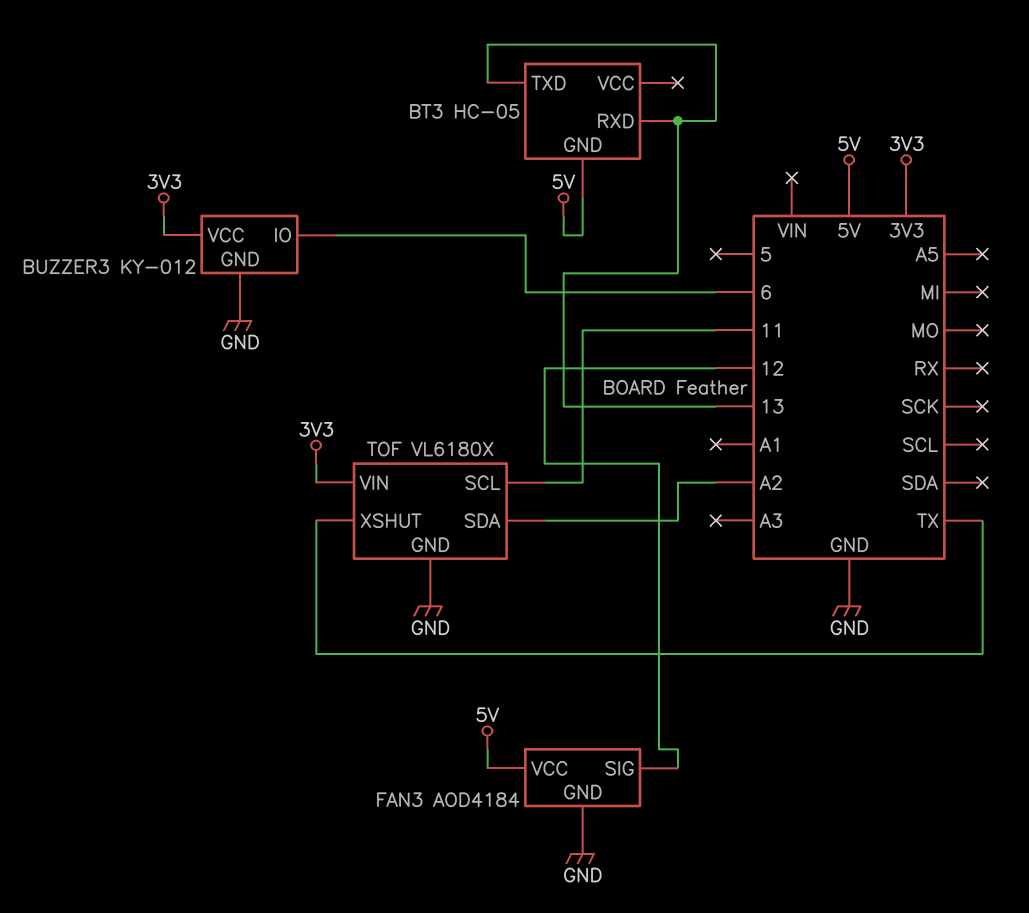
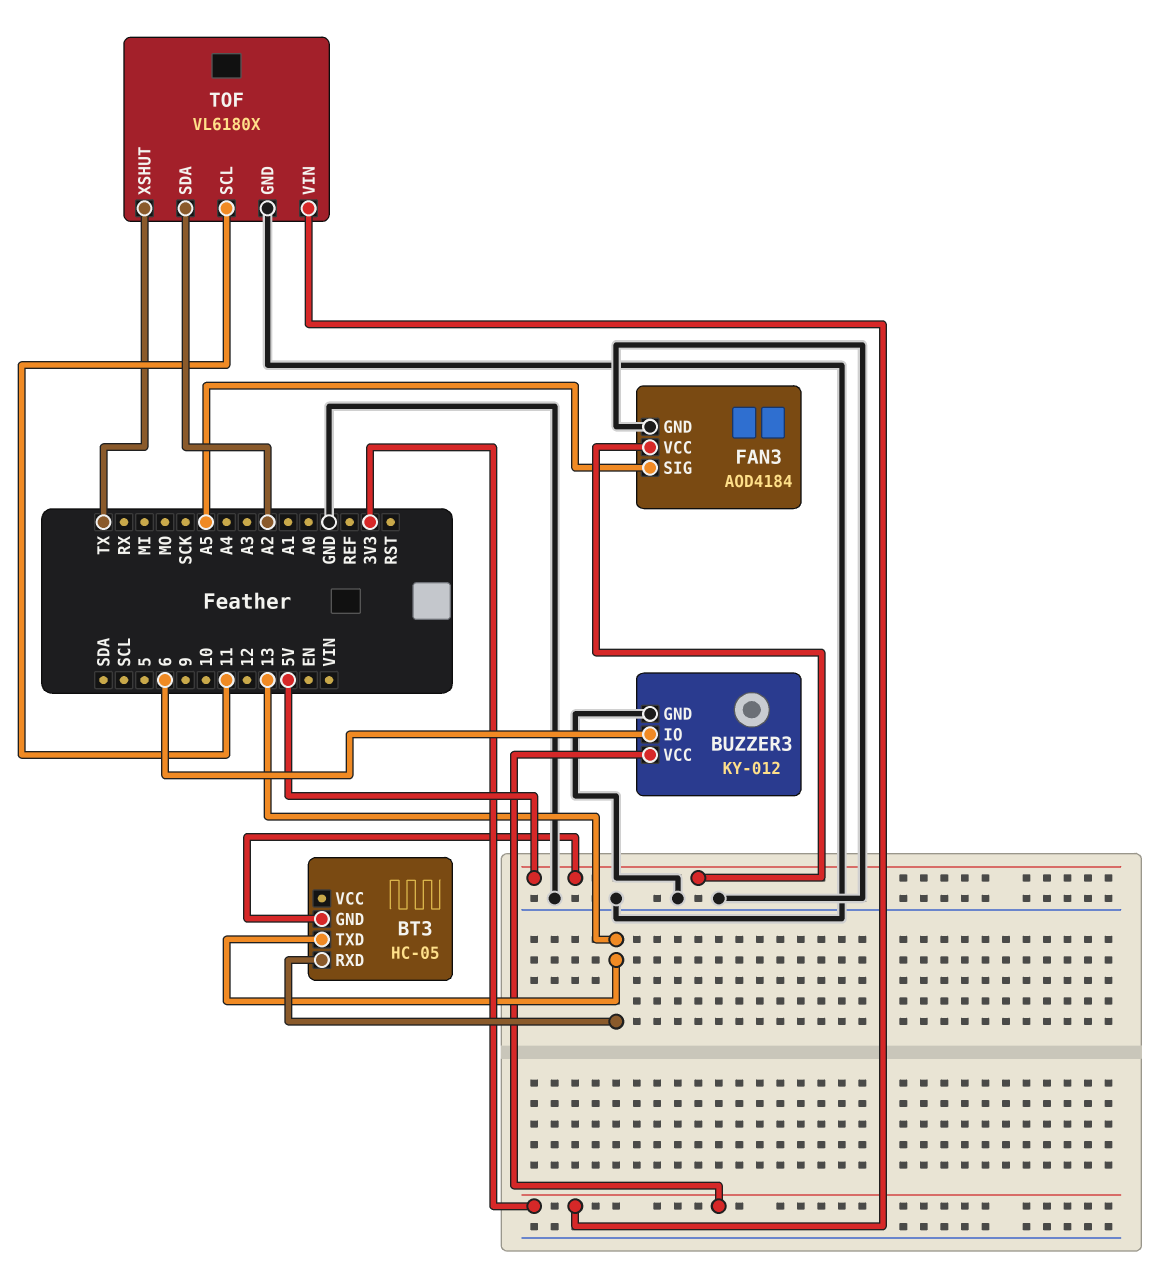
FAN3 pin SIG: 12 -> A5

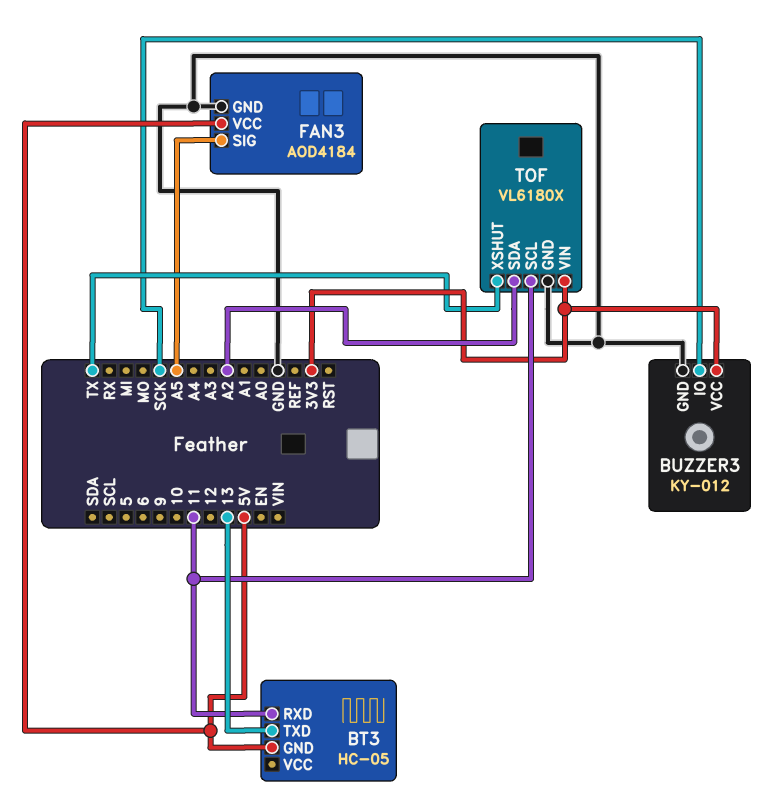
BT3 pin RXD: 13 -> 11
BUZZER3 pin IO: 6 -> SCK

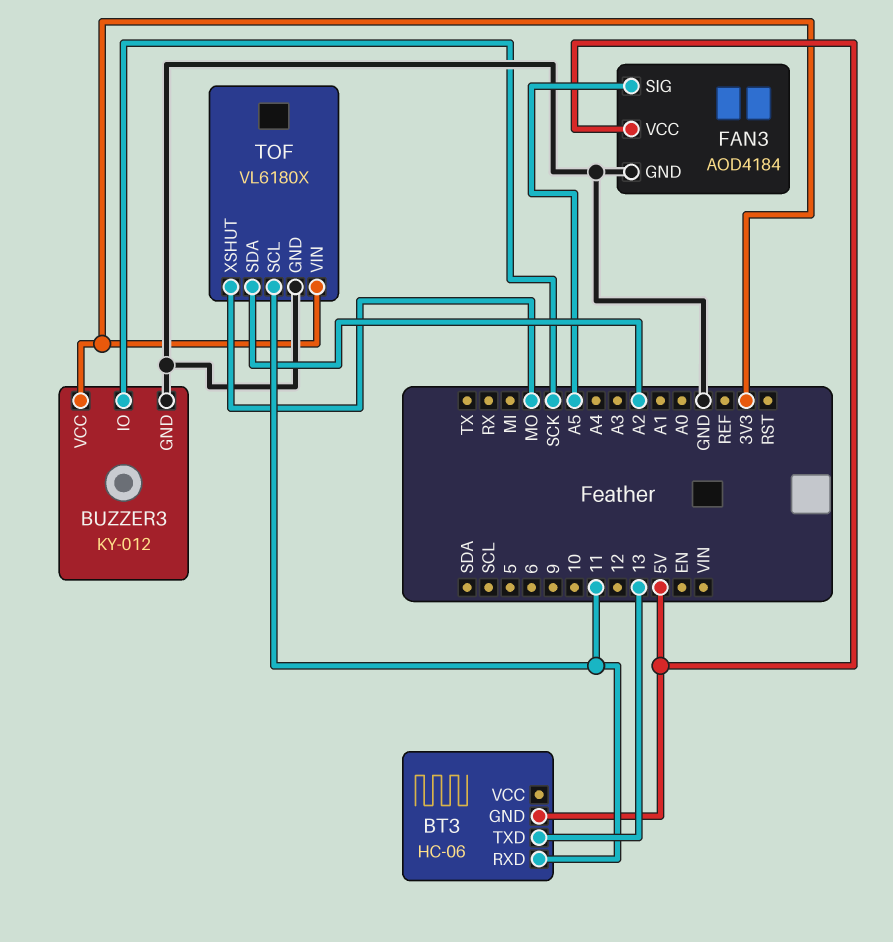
BT3: HC-05 -> HC-06
TOF pin XSHUT: TX -> MO

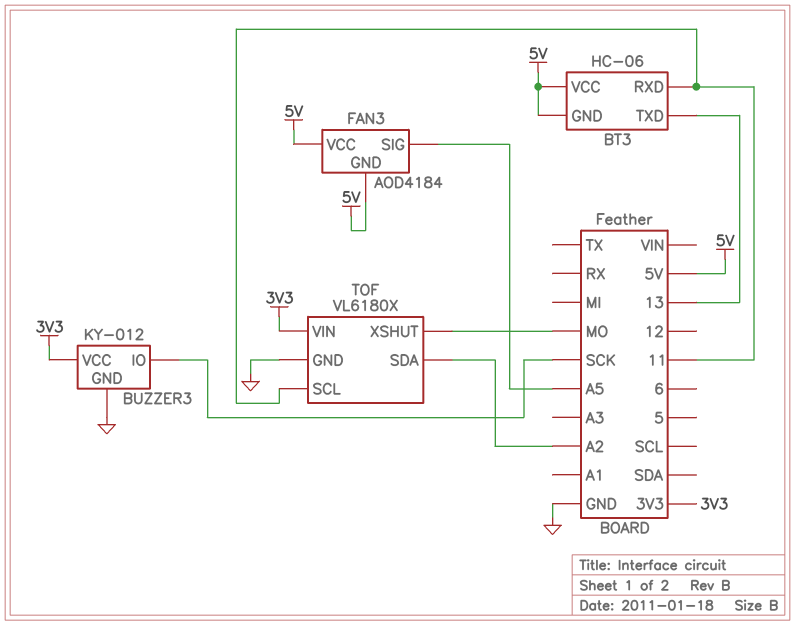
BT3 pin VCC: none -> 5V
FAN3 pin GND: GND -> 5V

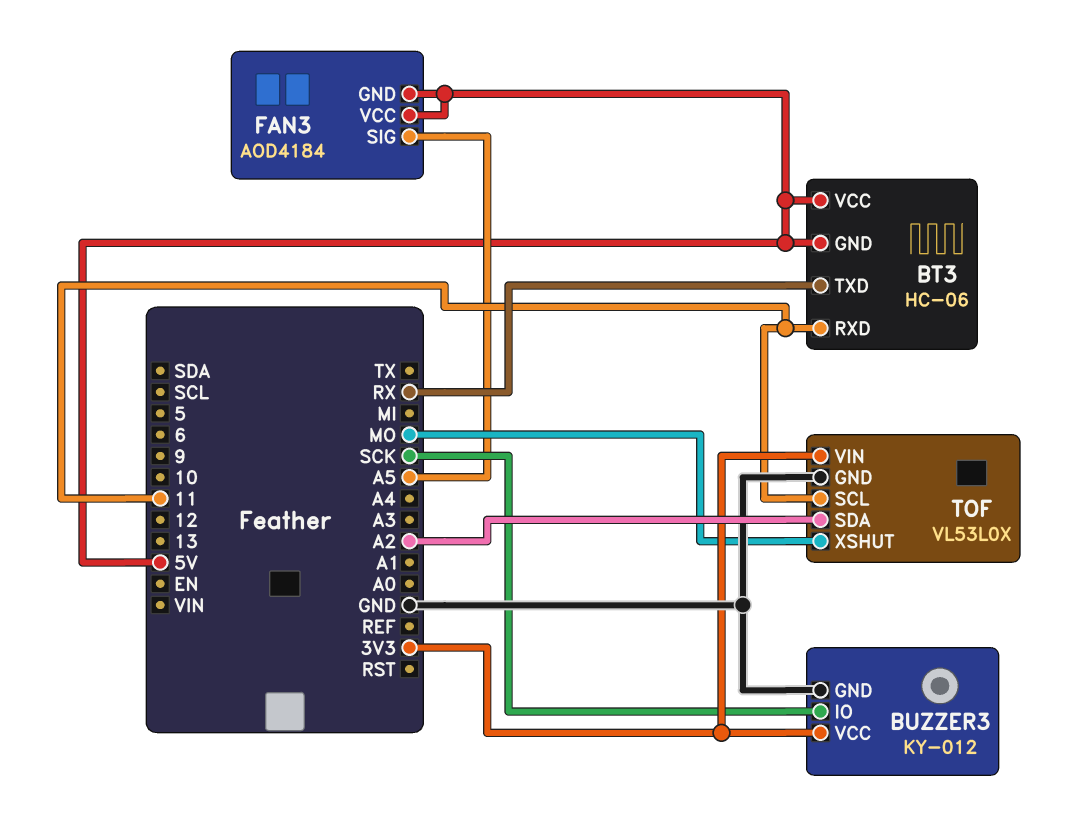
BT3 pin TXD: 13 -> RX
TOF: VL6180X -> VL53L0X

